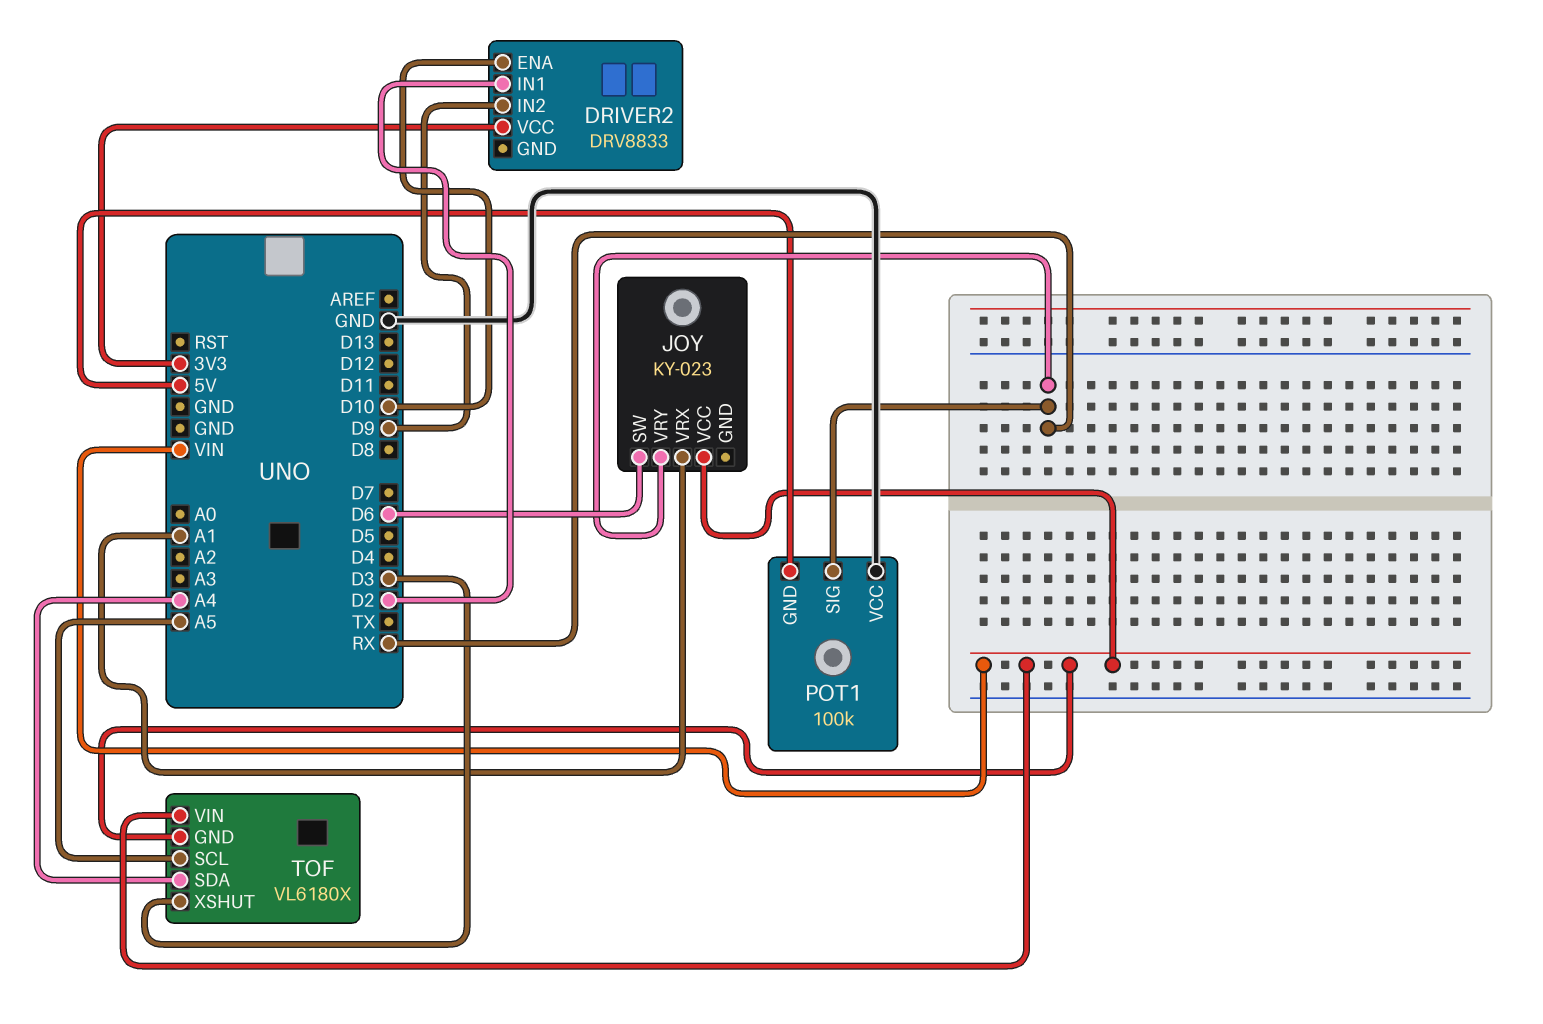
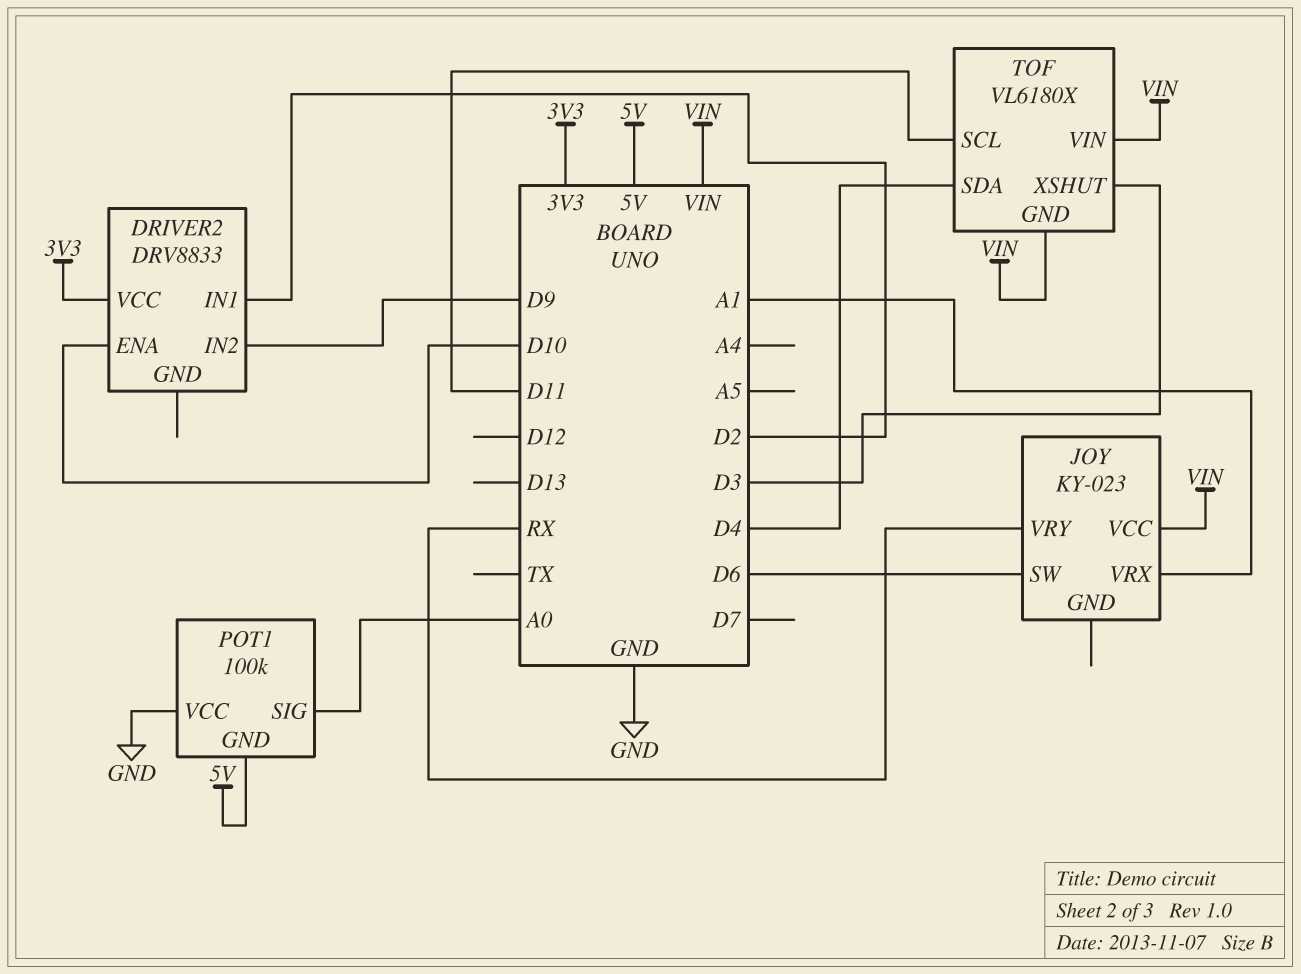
POT1 pin SIG: RX -> A0
TOF pin SCL: A5 -> D11
TOF pin SDA: A4 -> D4

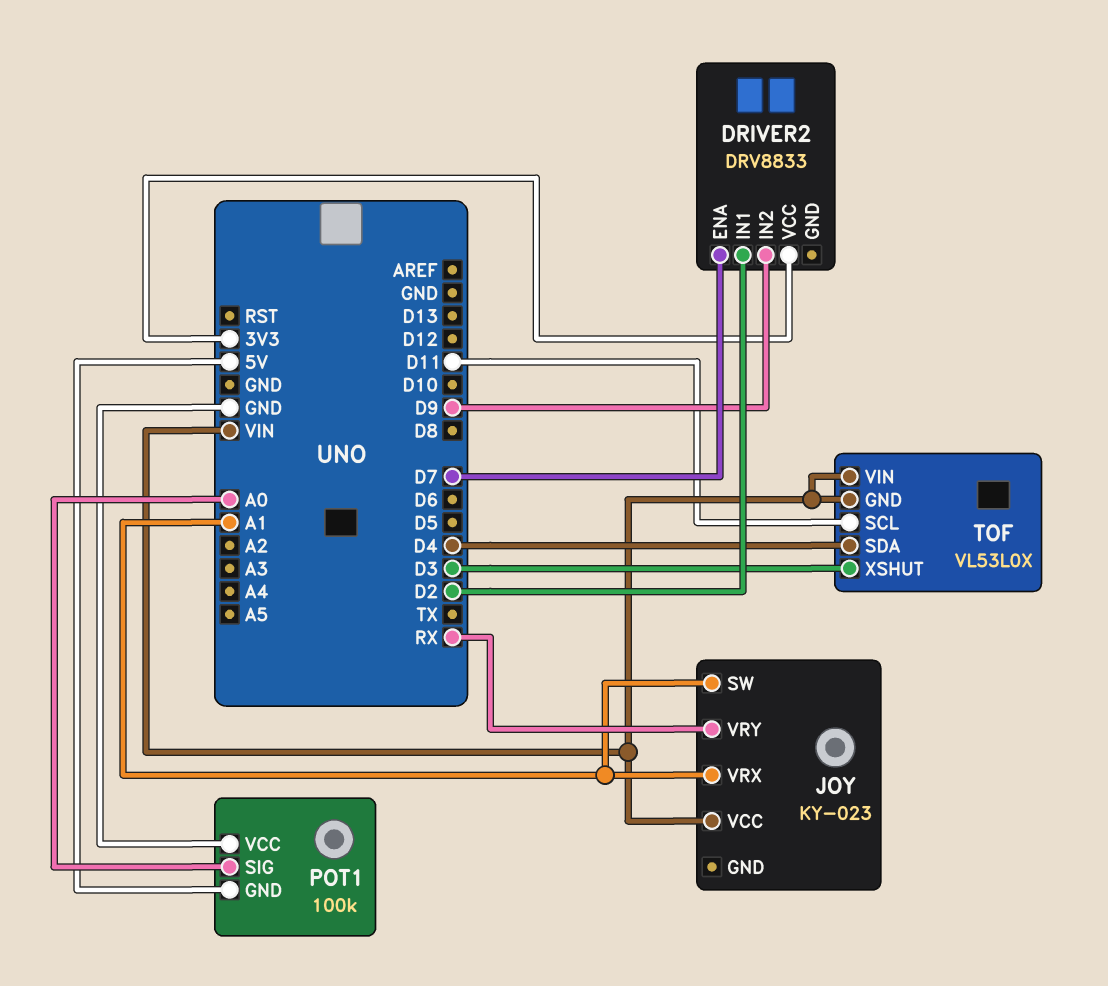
DRIVER2 pin ENA: D10 -> D7
JOY pin SW: D6 -> A1
TOF: VL6180X -> VL53L0X

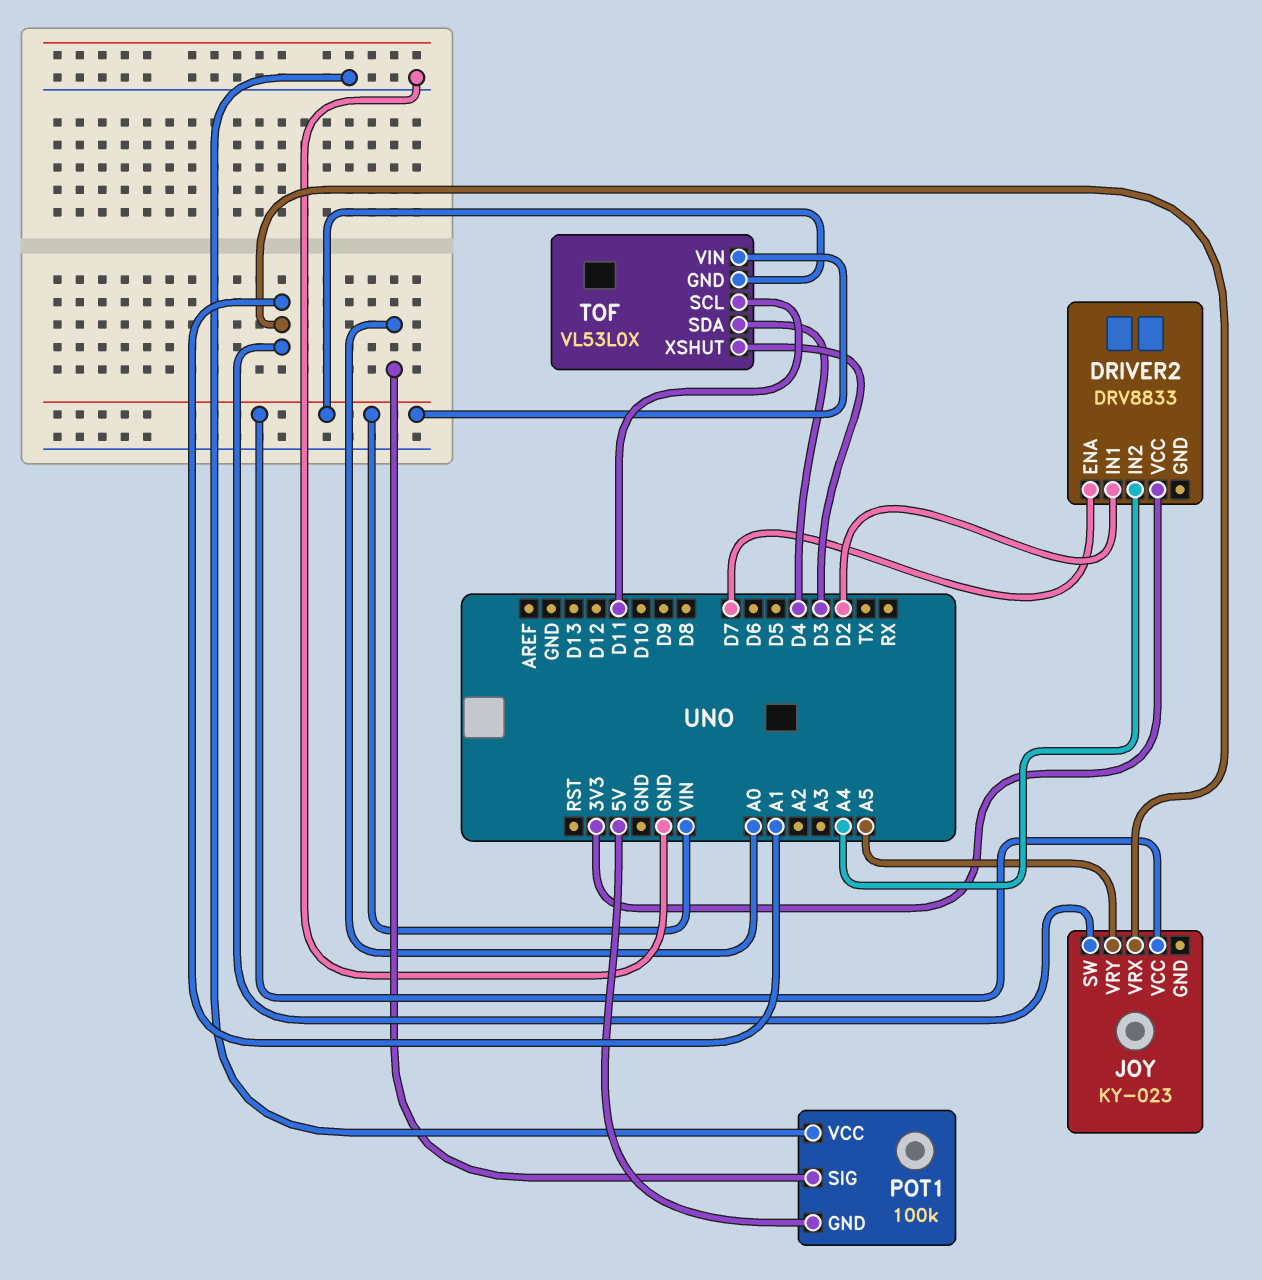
DRIVER2 pin IN2: D9 -> A4
JOY pin VRY: RX -> A5

